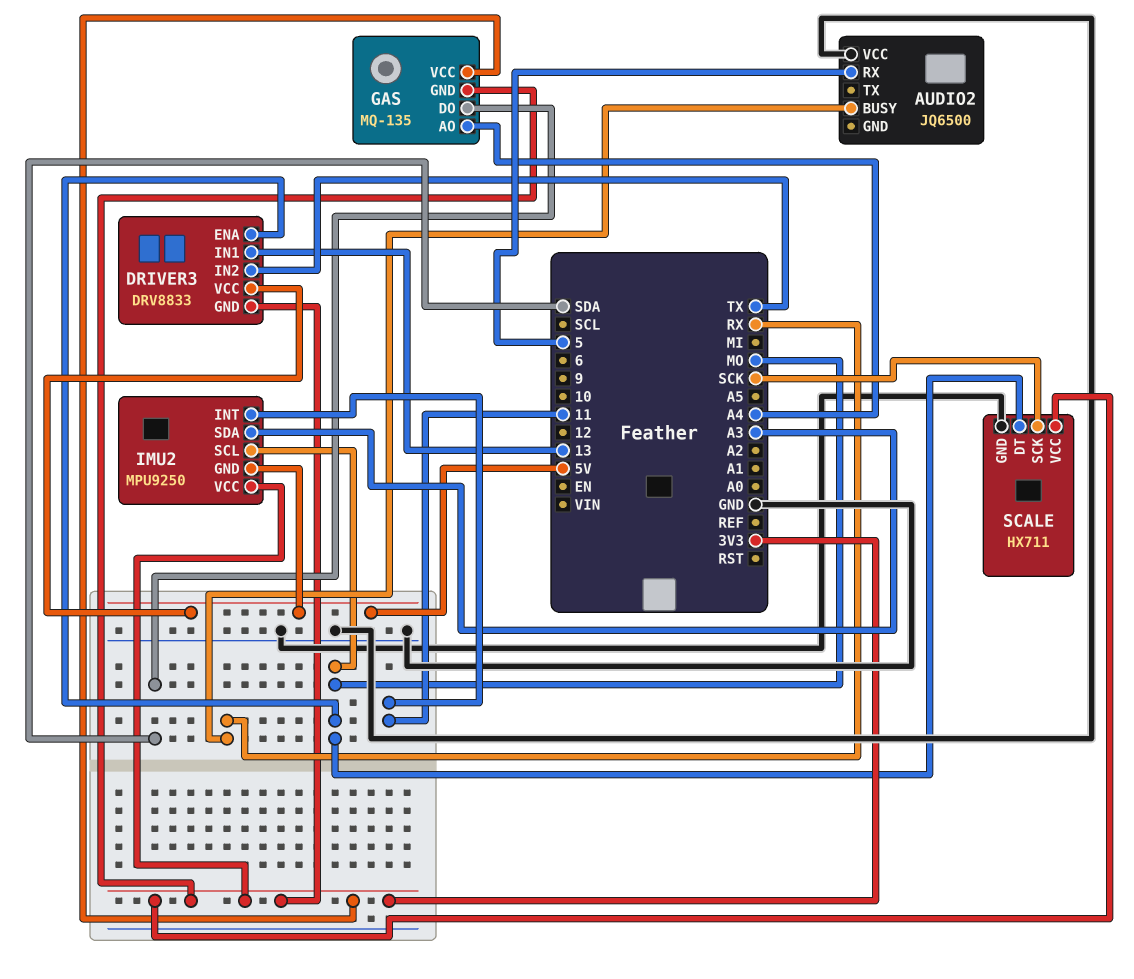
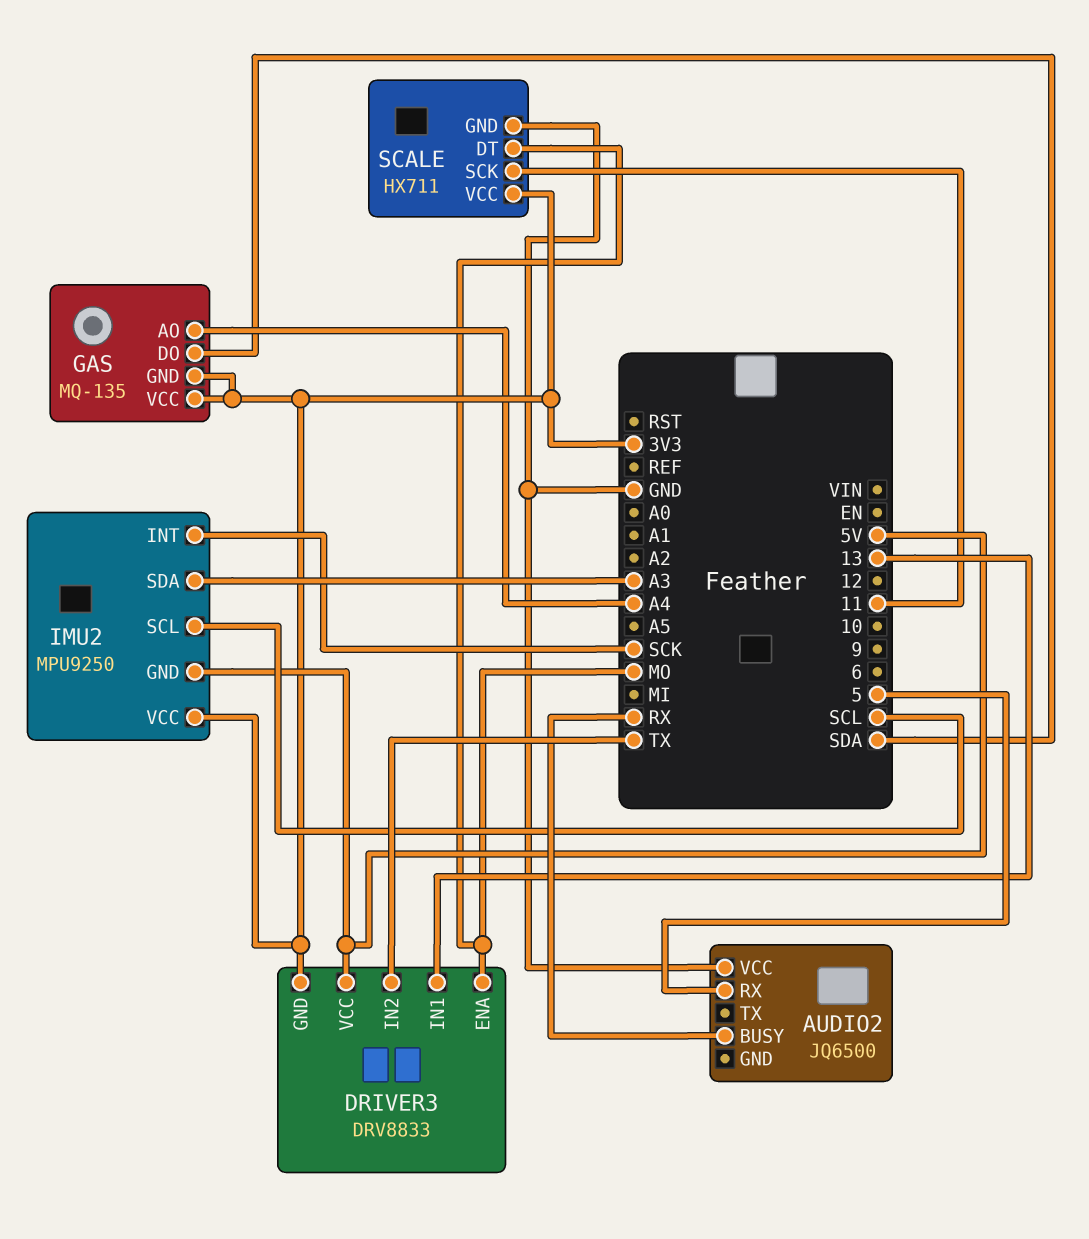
IMU2 pin INT: 11 -> SCK
IMU2 pin SCL: MO -> SCL
SCALE pin SCK: SCK -> 11

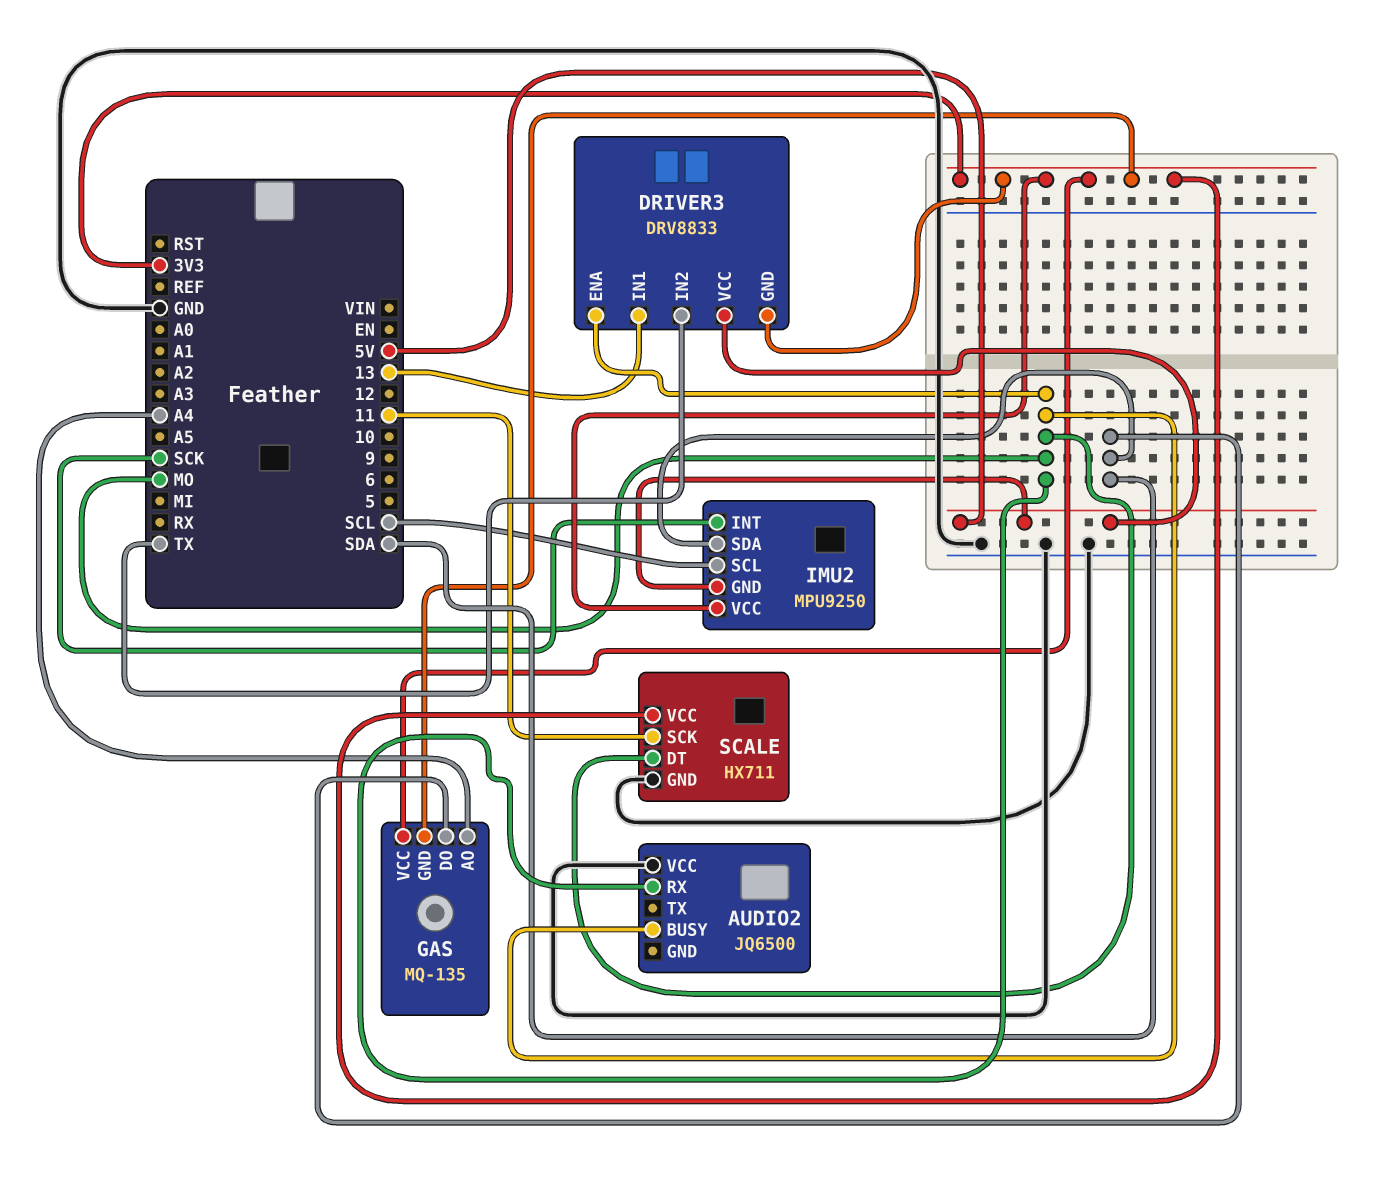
AUDIO2 pin BUSY: RX -> MO
AUDIO2 pin RX: 5 -> MO
IMU2 pin SDA: A3 -> SDA

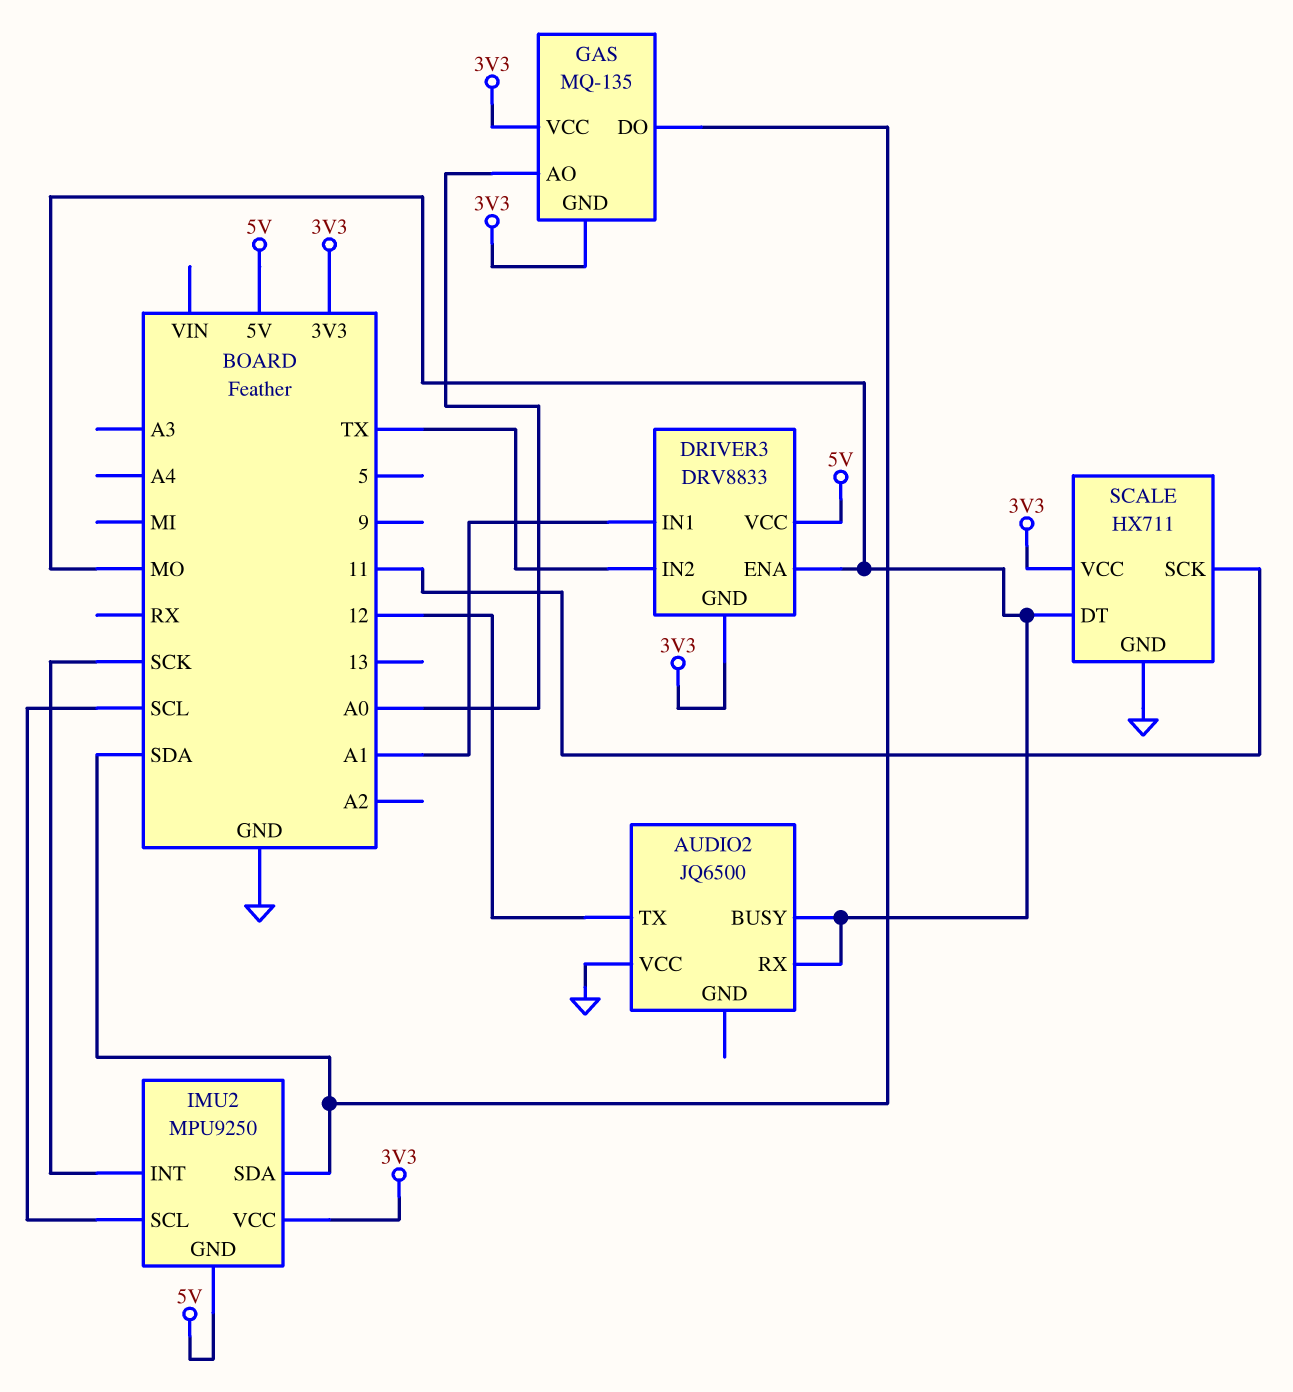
AUDIO2 pin TX: none -> 12
DRIVER3 pin IN1: 13 -> A1
GAS pin AO: A4 -> A0

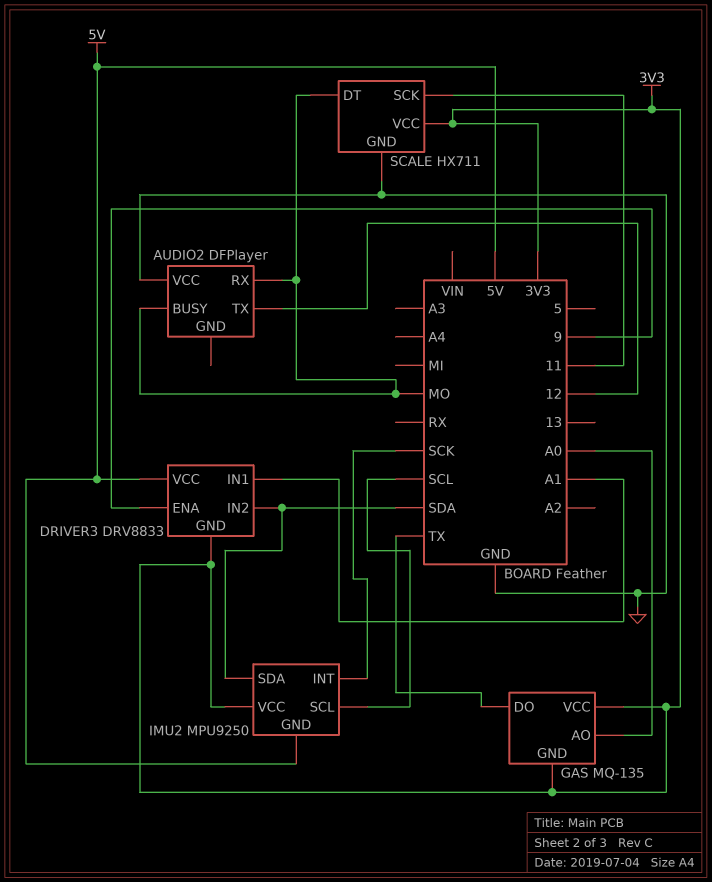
AUDIO2: JQ6500 -> DFPlayer
DRIVER3 pin ENA: MO -> 9
DRIVER3 pin IN2: TX -> SDA
GAS pin DO: SDA -> TX

